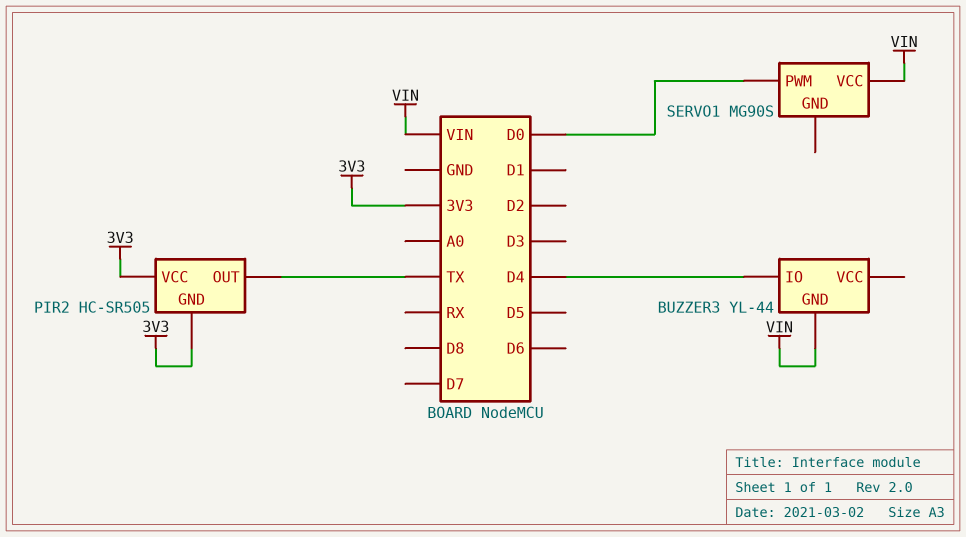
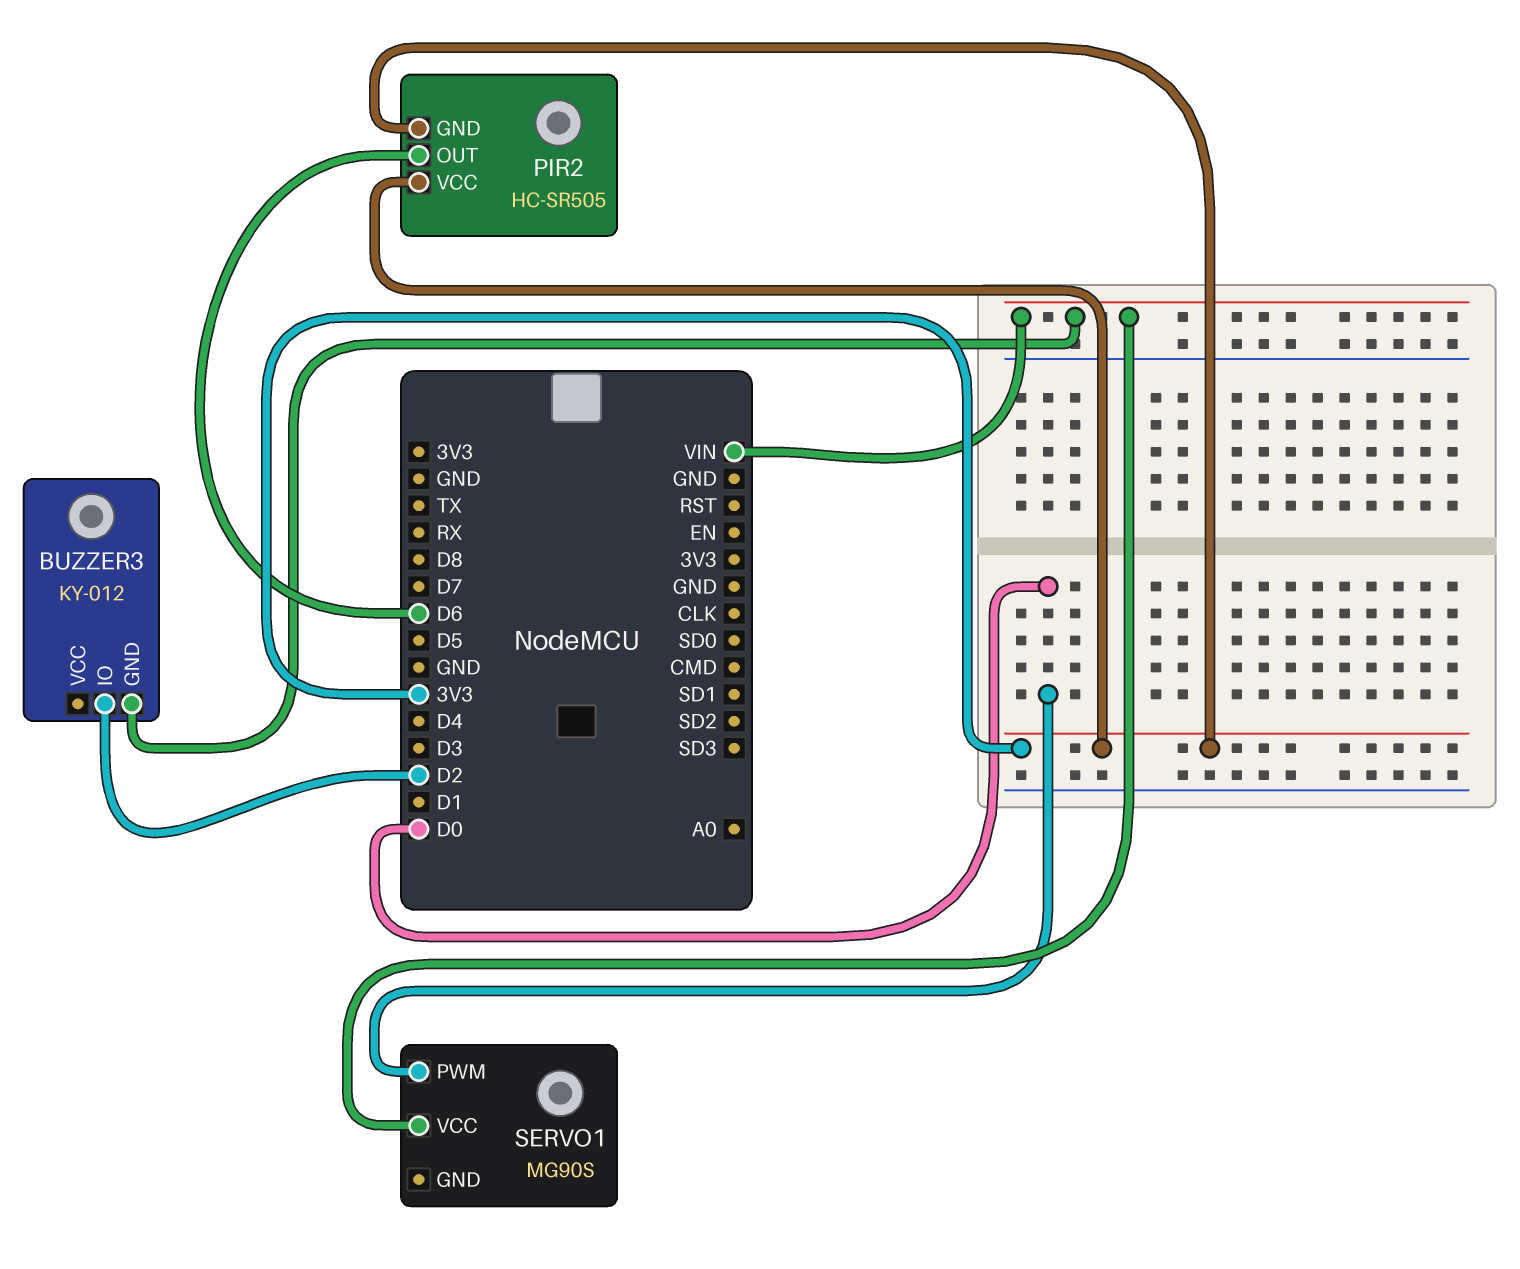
BUZZER3: YL-44 -> KY-012
BUZZER3 pin IO: D4 -> D2
PIR2 pin OUT: TX -> D6

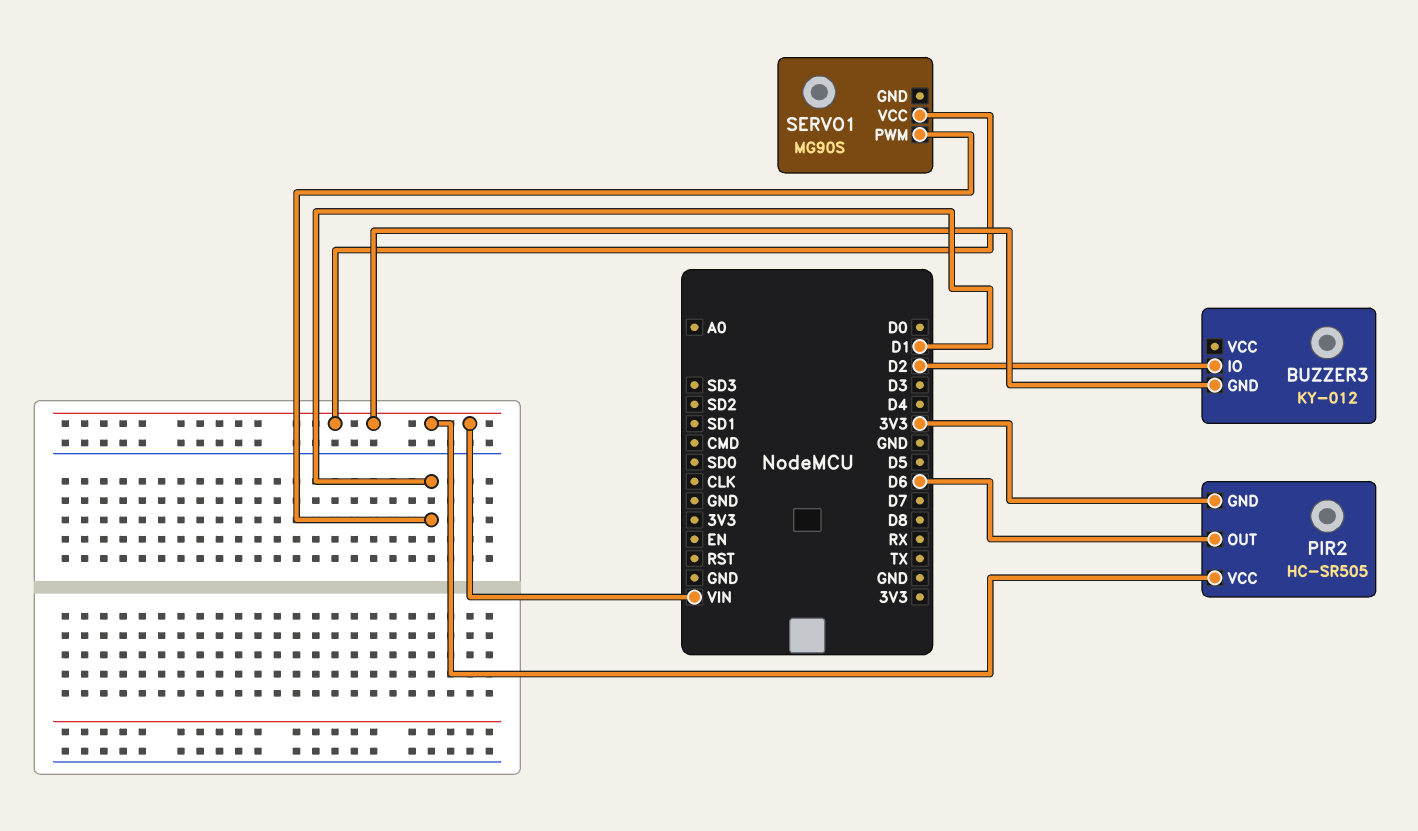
PIR2 pin VCC: 3V3 -> VIN
SERVO1 pin PWM: D0 -> D1

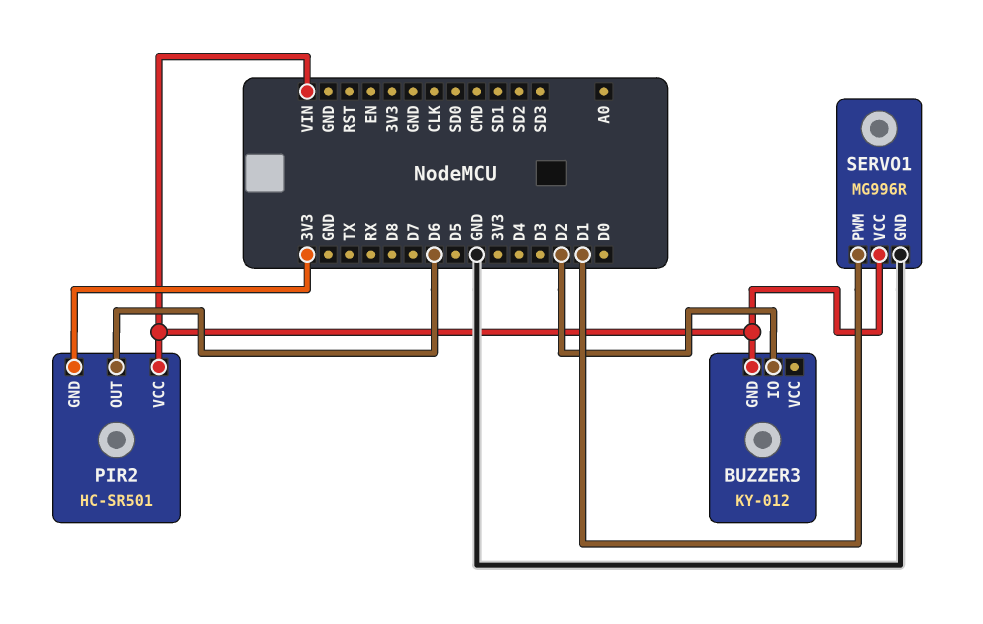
PIR2: HC-SR505 -> HC-SR501
SERVO1: MG90S -> MG996R
SERVO1 pin GND: none -> GND

